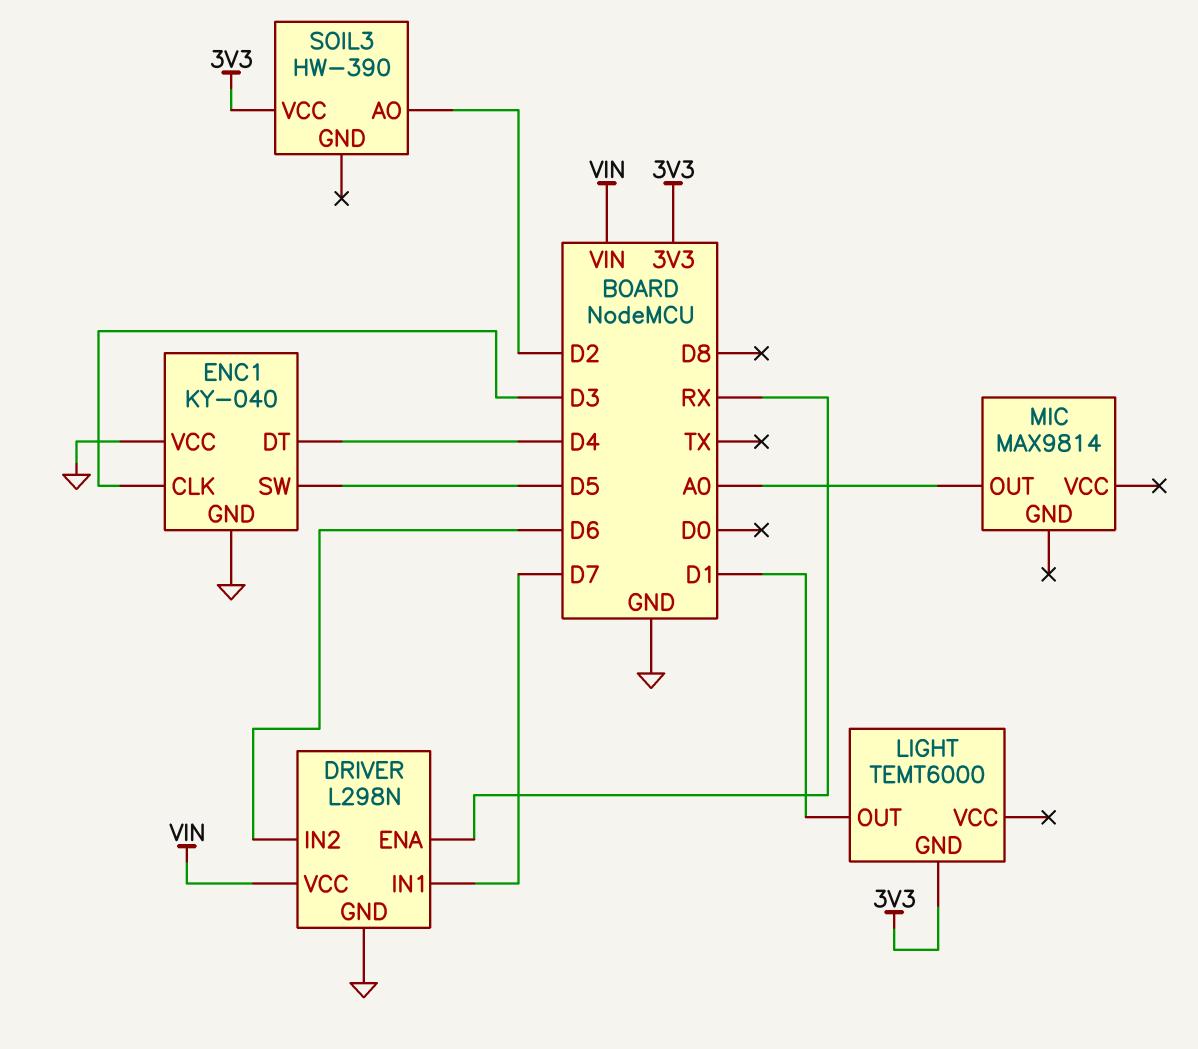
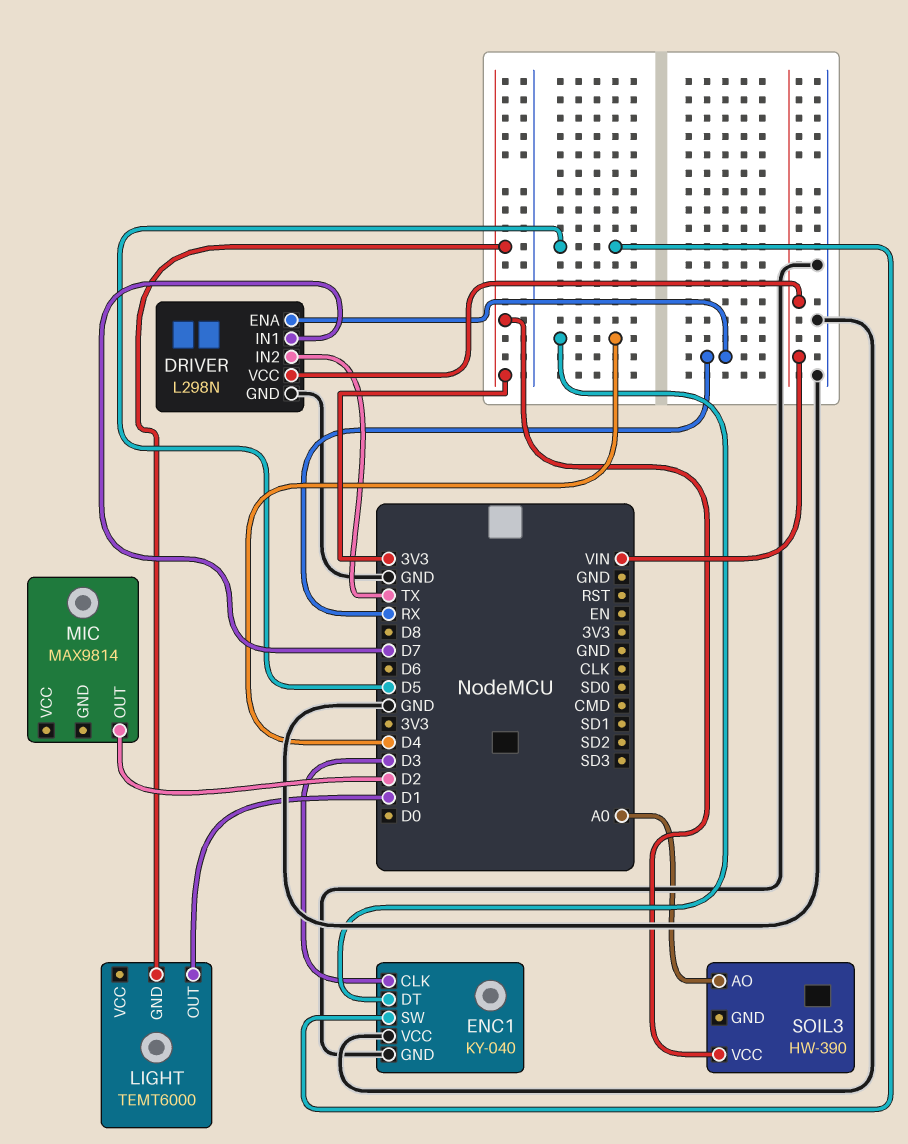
DRIVER pin IN2: D6 -> TX
MIC pin OUT: A0 -> D2
SOIL3 pin AO: D2 -> A0

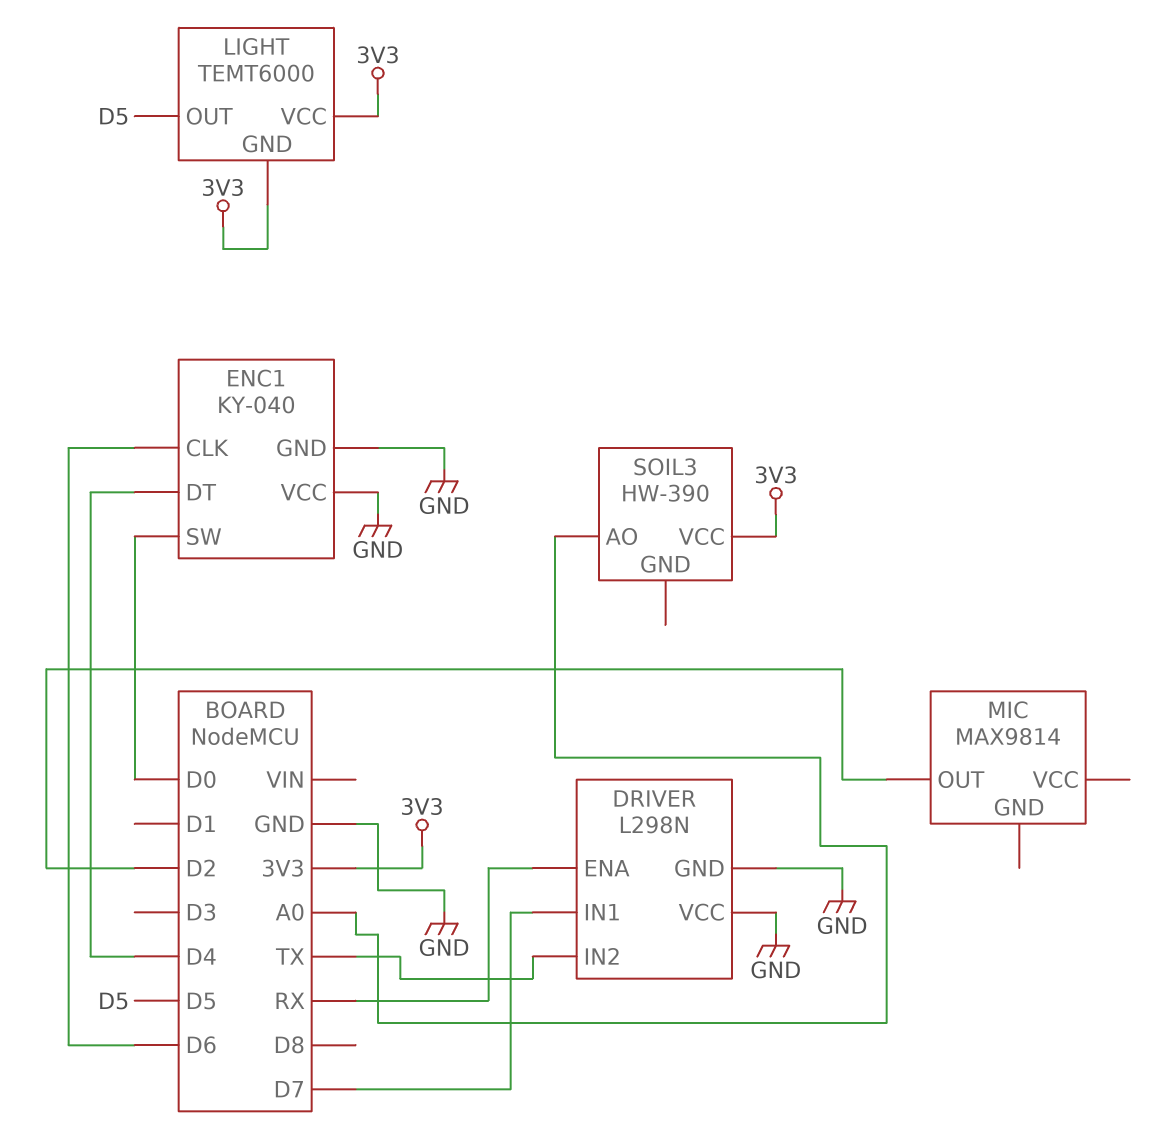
DRIVER pin VCC: VIN -> GND
ENC1 pin CLK: D3 -> D6
ENC1 pin SW: D5 -> D0
LIGHT pin OUT: D1 -> D5
LIGHT pin VCC: none -> 3V3

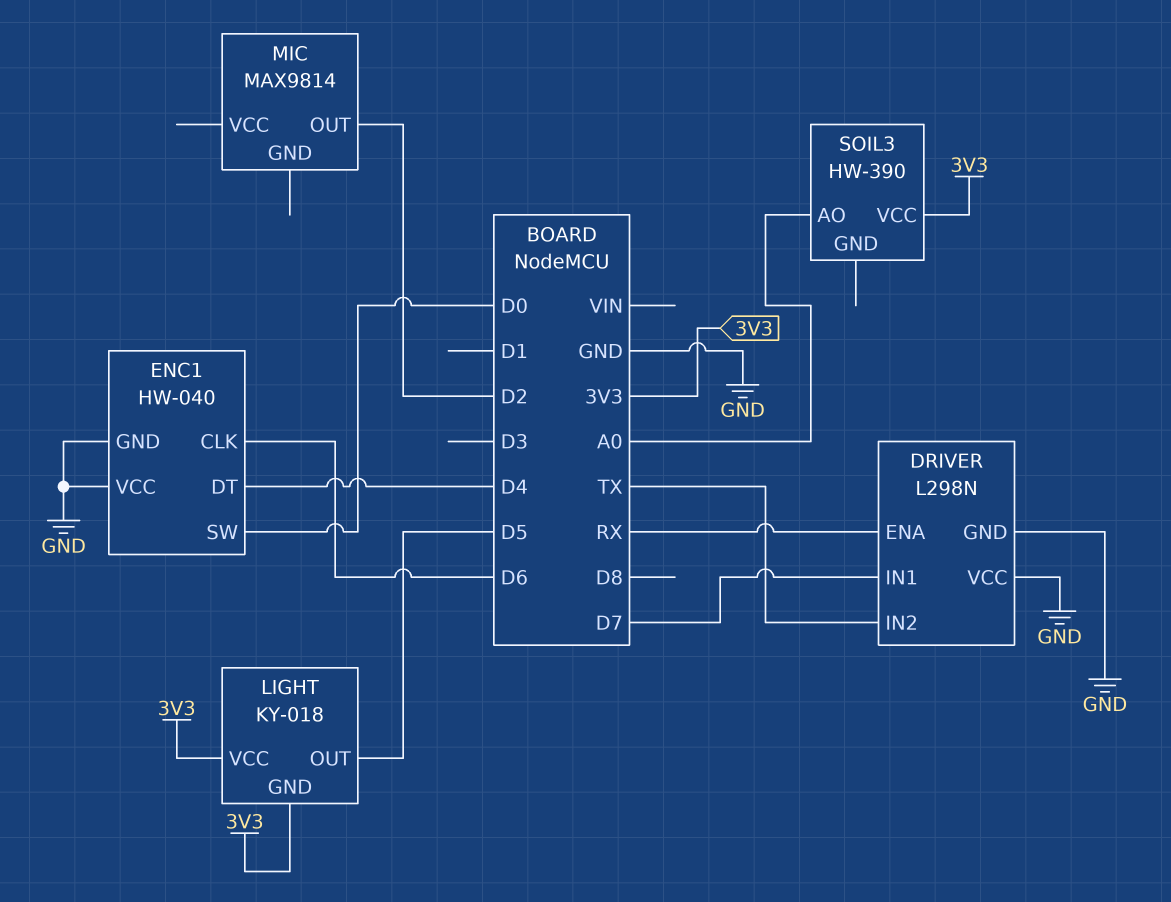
ENC1: KY-040 -> HW-040
LIGHT: TEMT6000 -> KY-018

